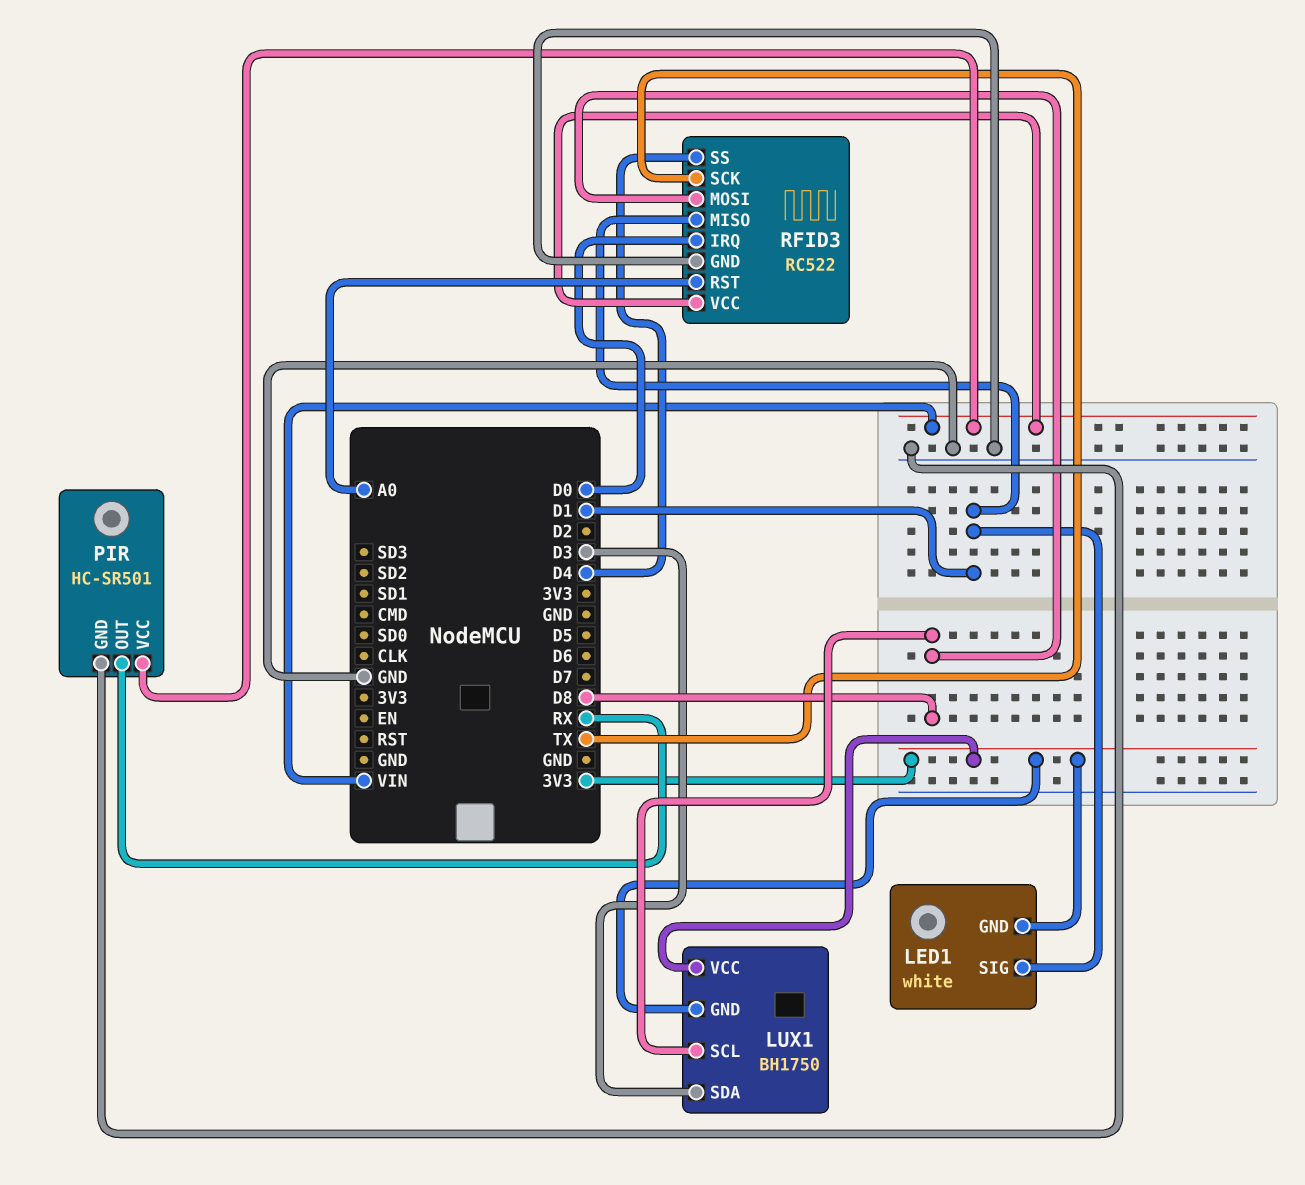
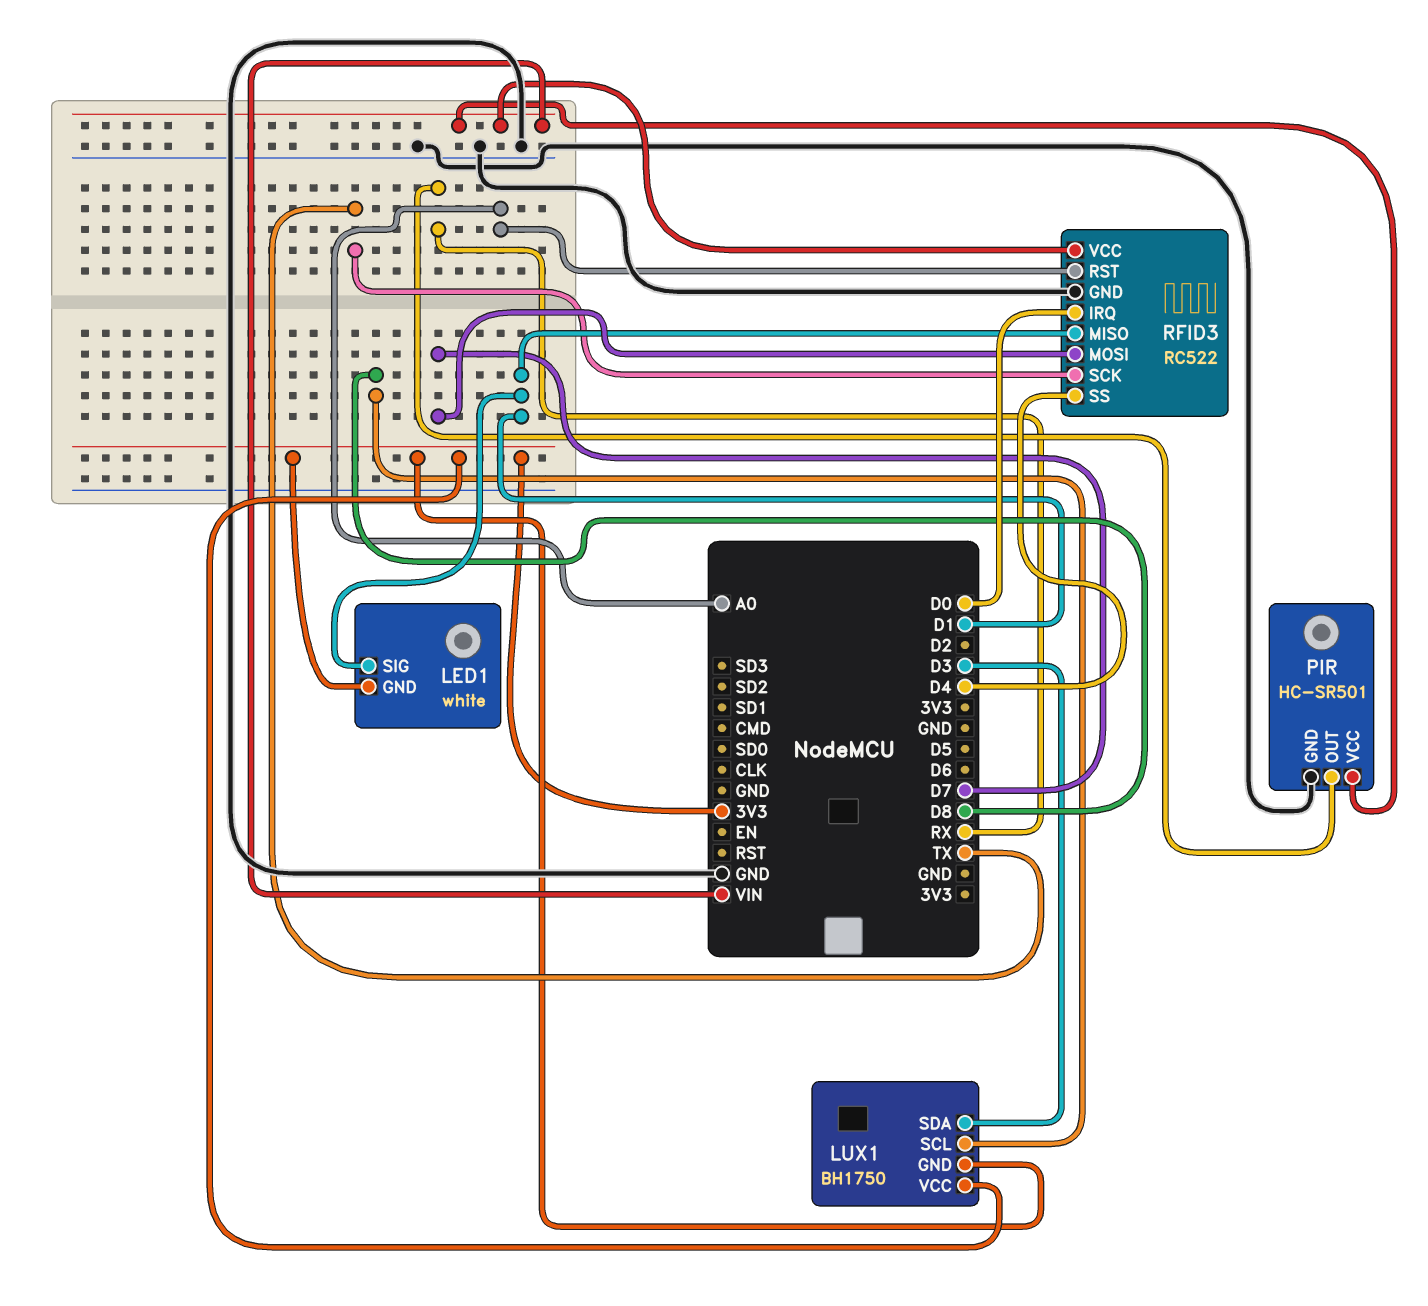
RFID3 pin MOSI: D8 -> D7

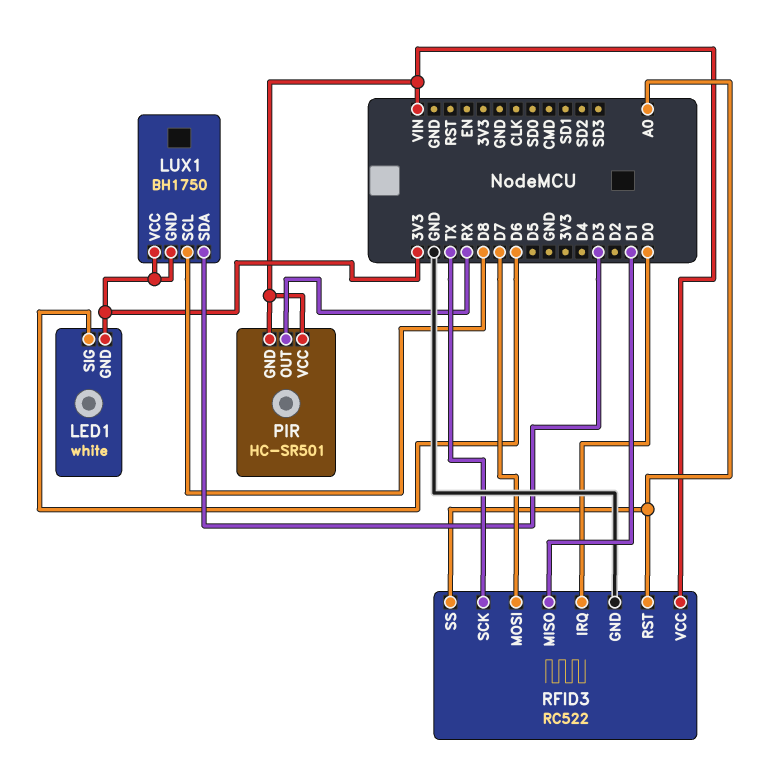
LED1 pin SIG: D1 -> D6
PIR pin GND: GND -> VIN
RFID3 pin SS: D4 -> A0

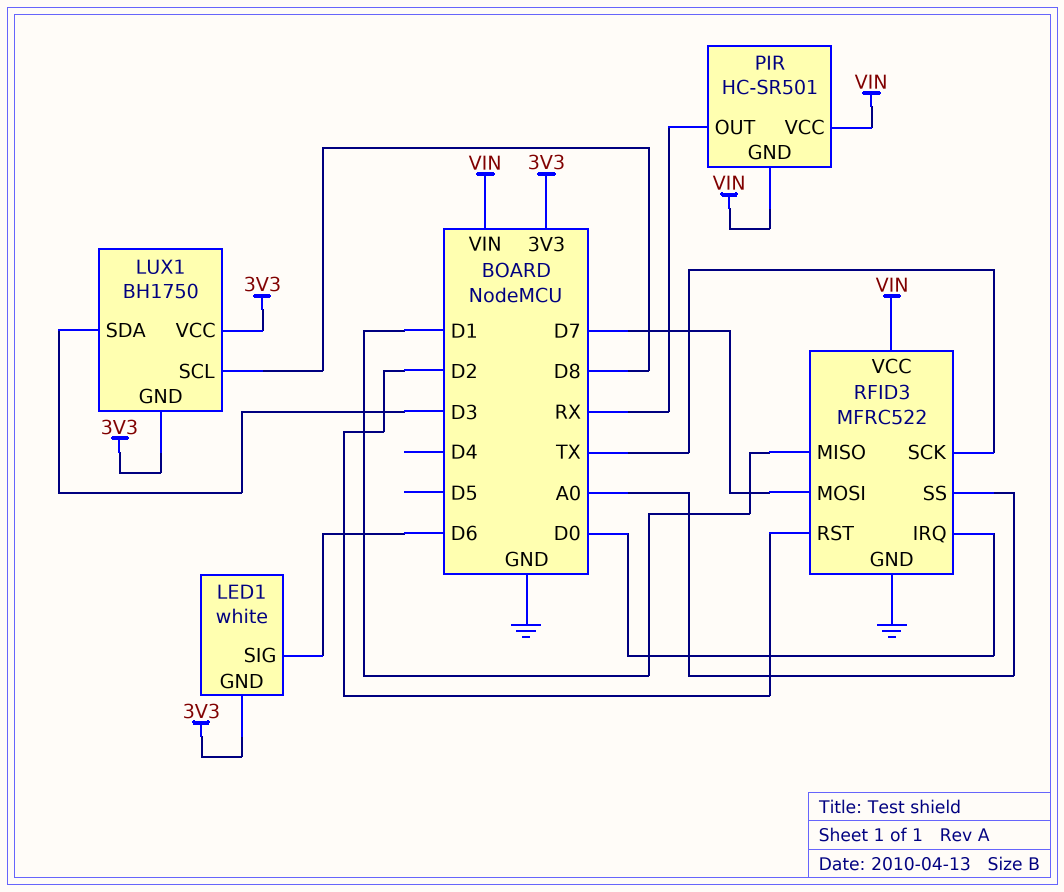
RFID3: RC522 -> MFRC522
RFID3 pin RST: A0 -> D2

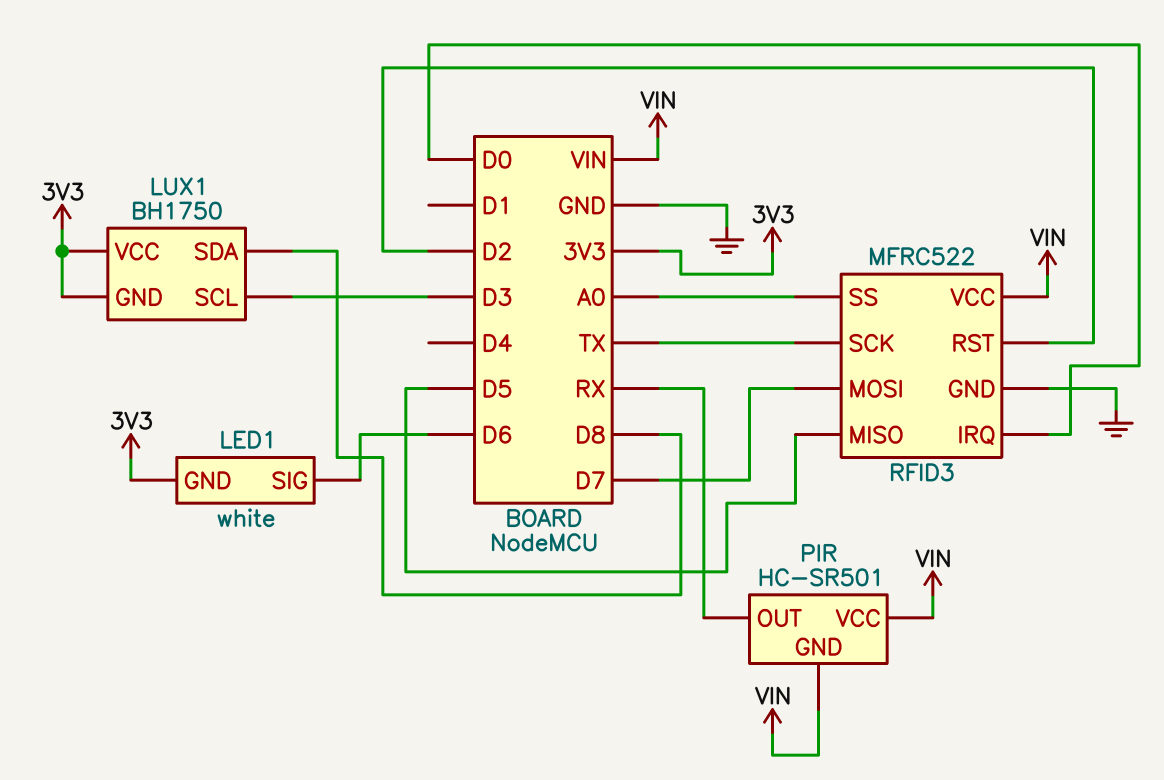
LUX1 pin SCL: D8 -> D3
LUX1 pin SDA: D3 -> D8
RFID3 pin MISO: D1 -> D5

